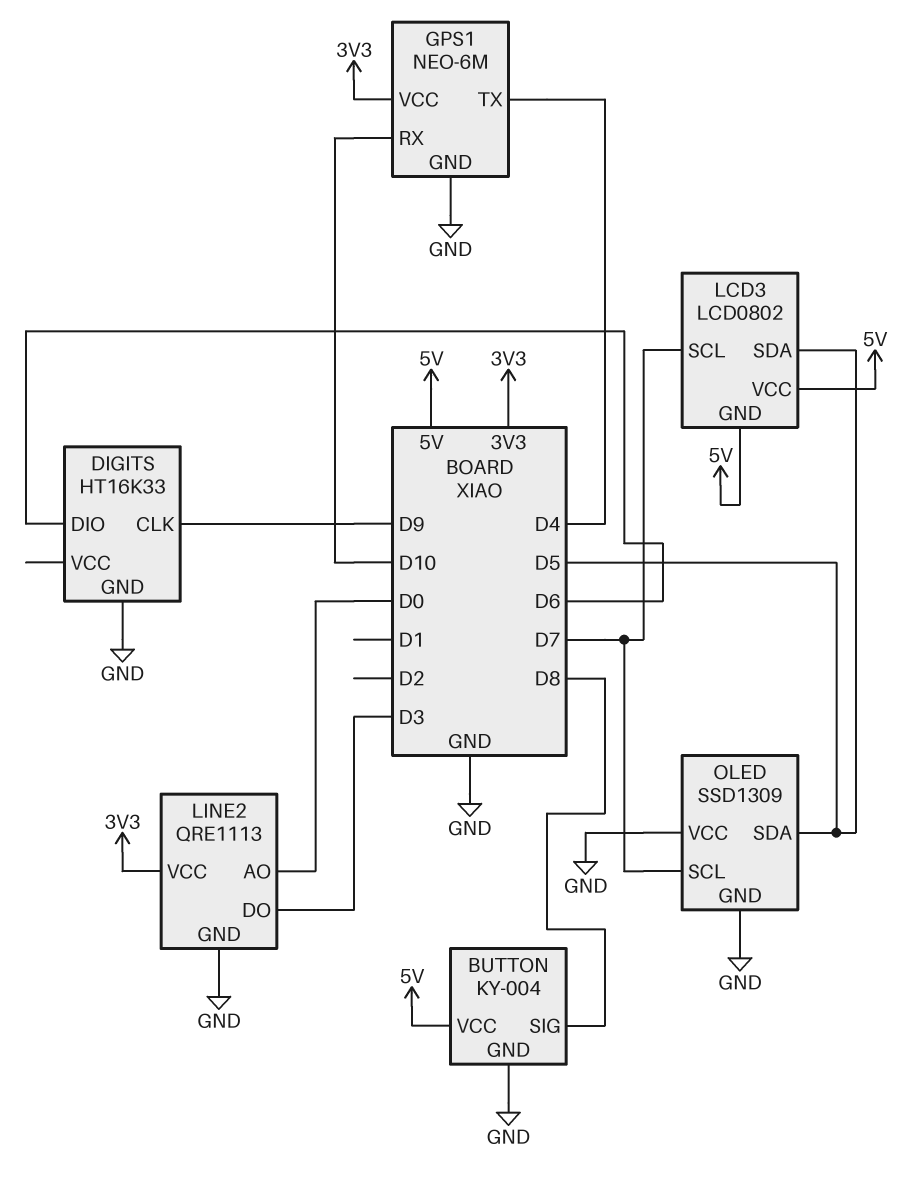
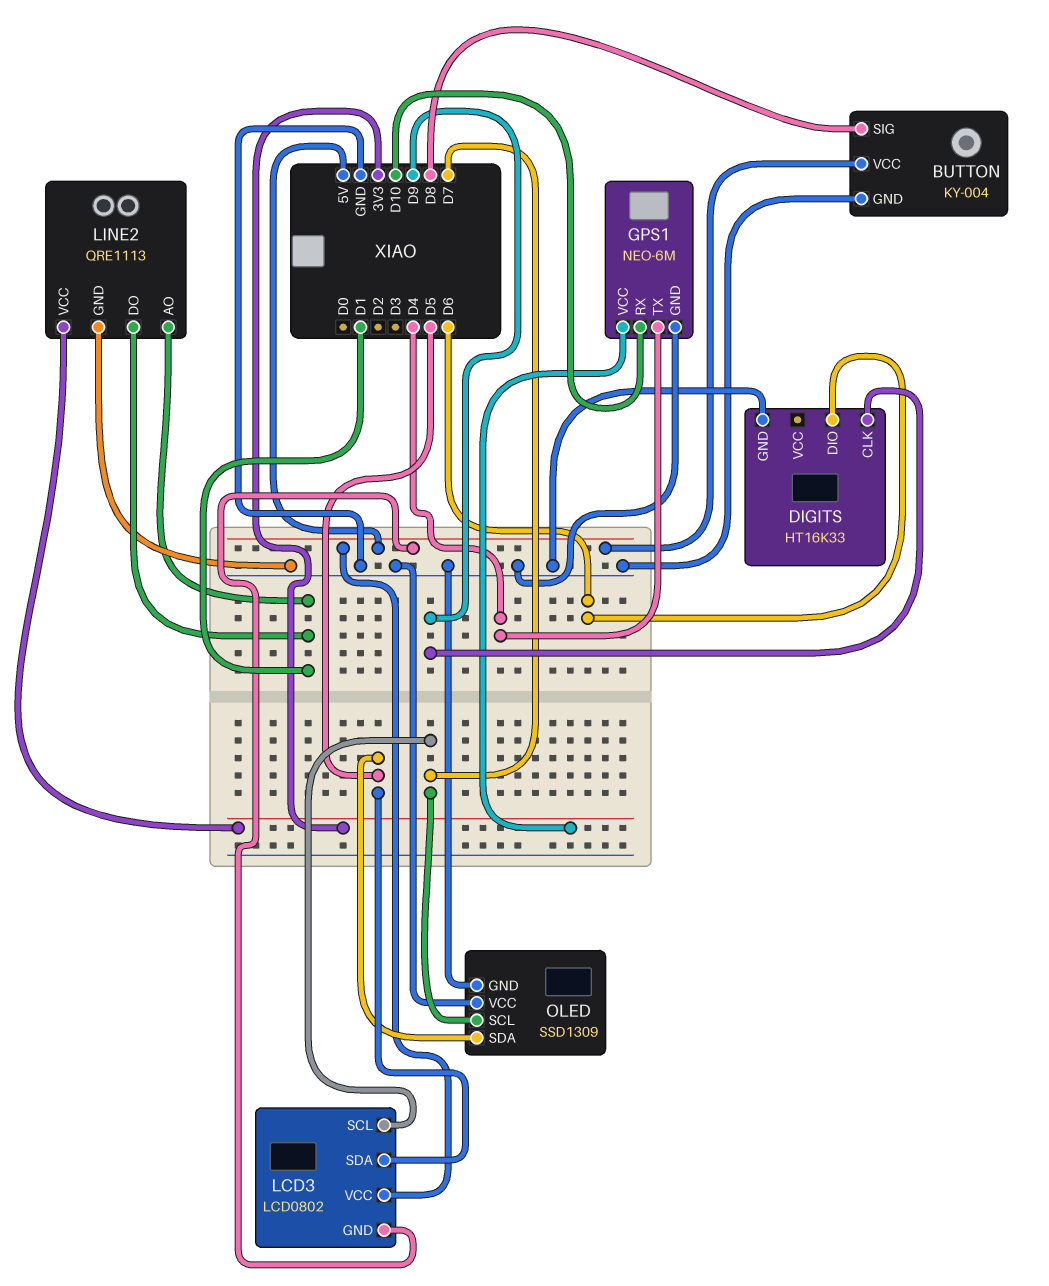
LINE2 pin AO: D0 -> D1
LINE2 pin DO: D3 -> D1

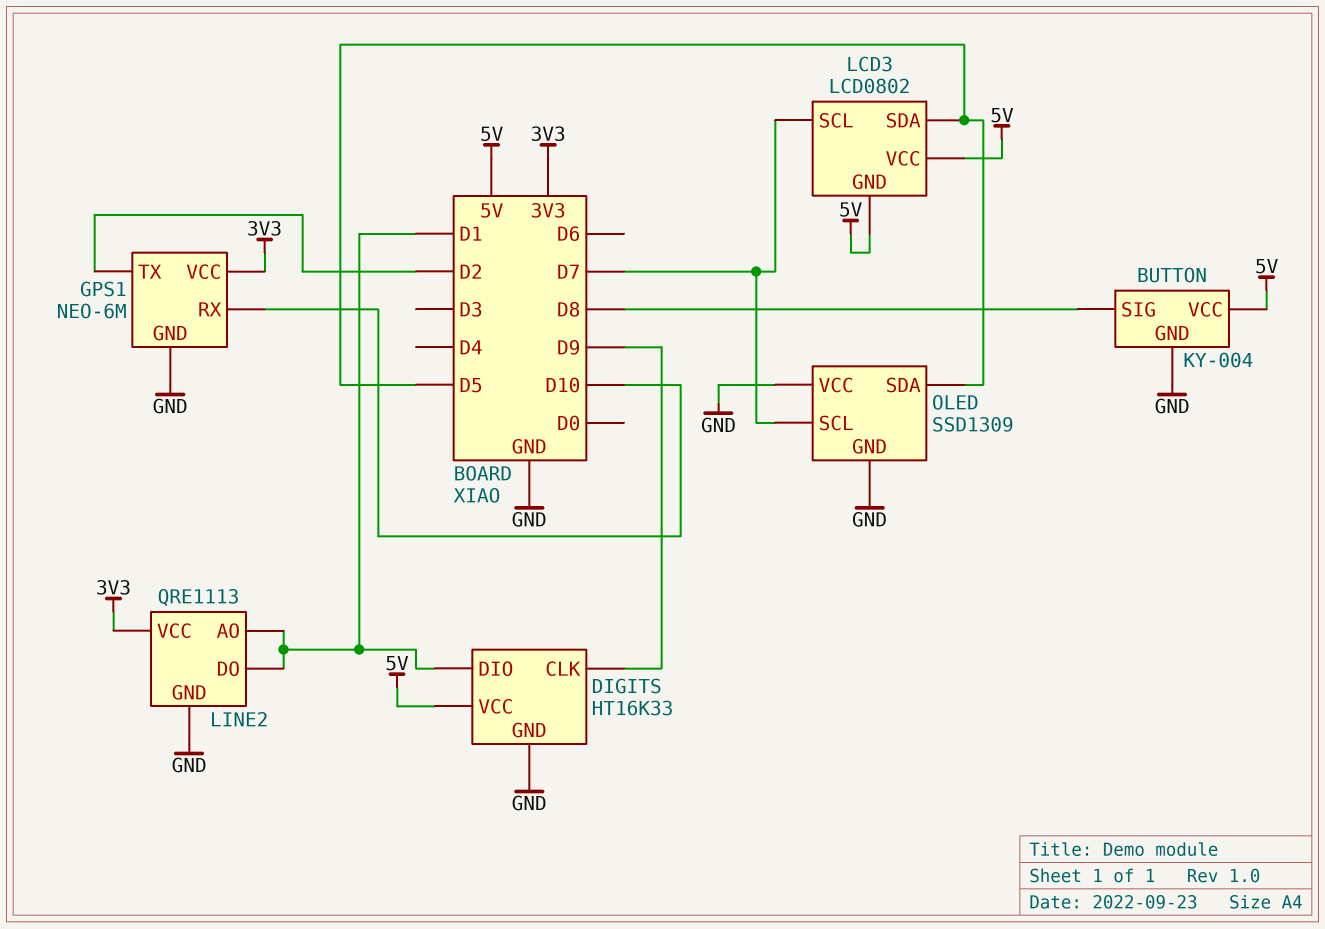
DIGITS pin DIO: D6 -> D1
DIGITS pin VCC: none -> 5V
GPS1 pin TX: D4 -> D2

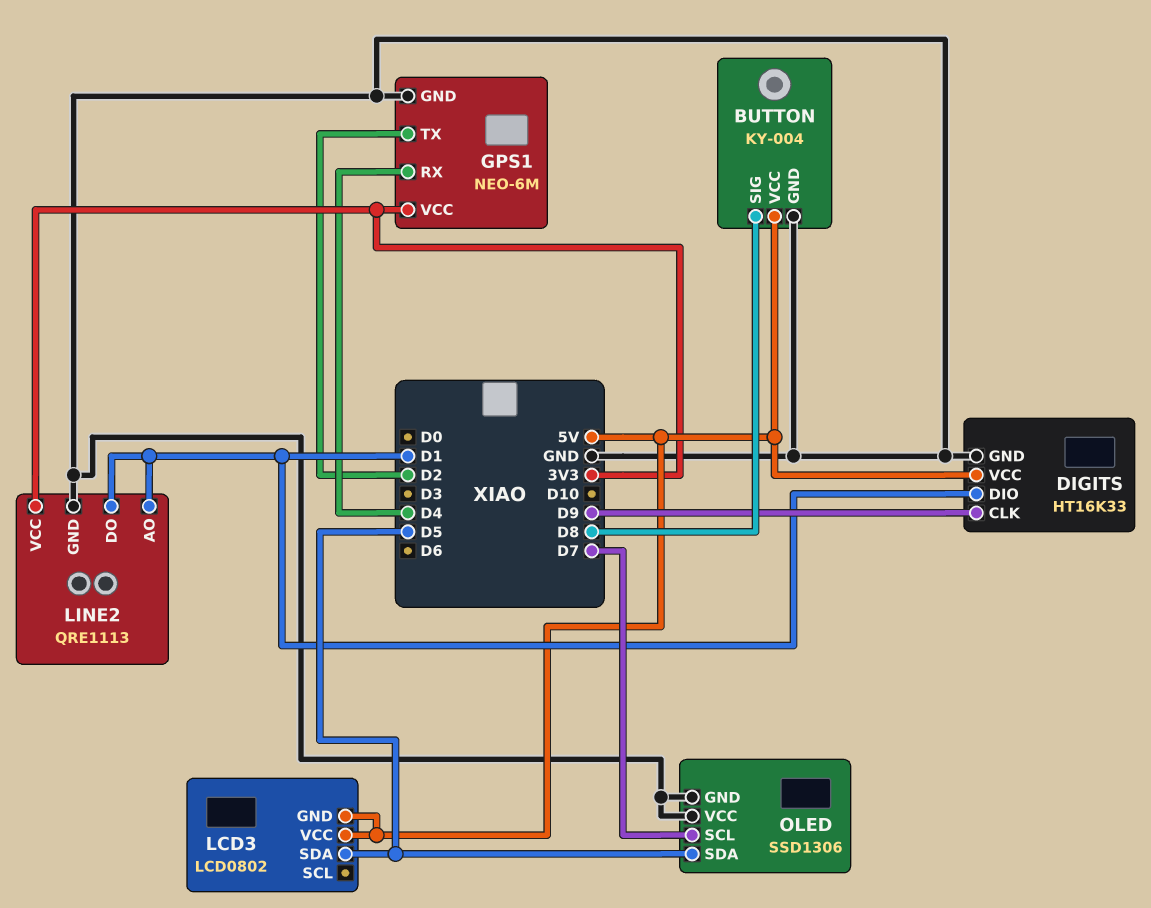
GPS1 pin RX: D10 -> D4
LCD3 pin SCL: D7 -> none
OLED: SSD1309 -> SSD1306

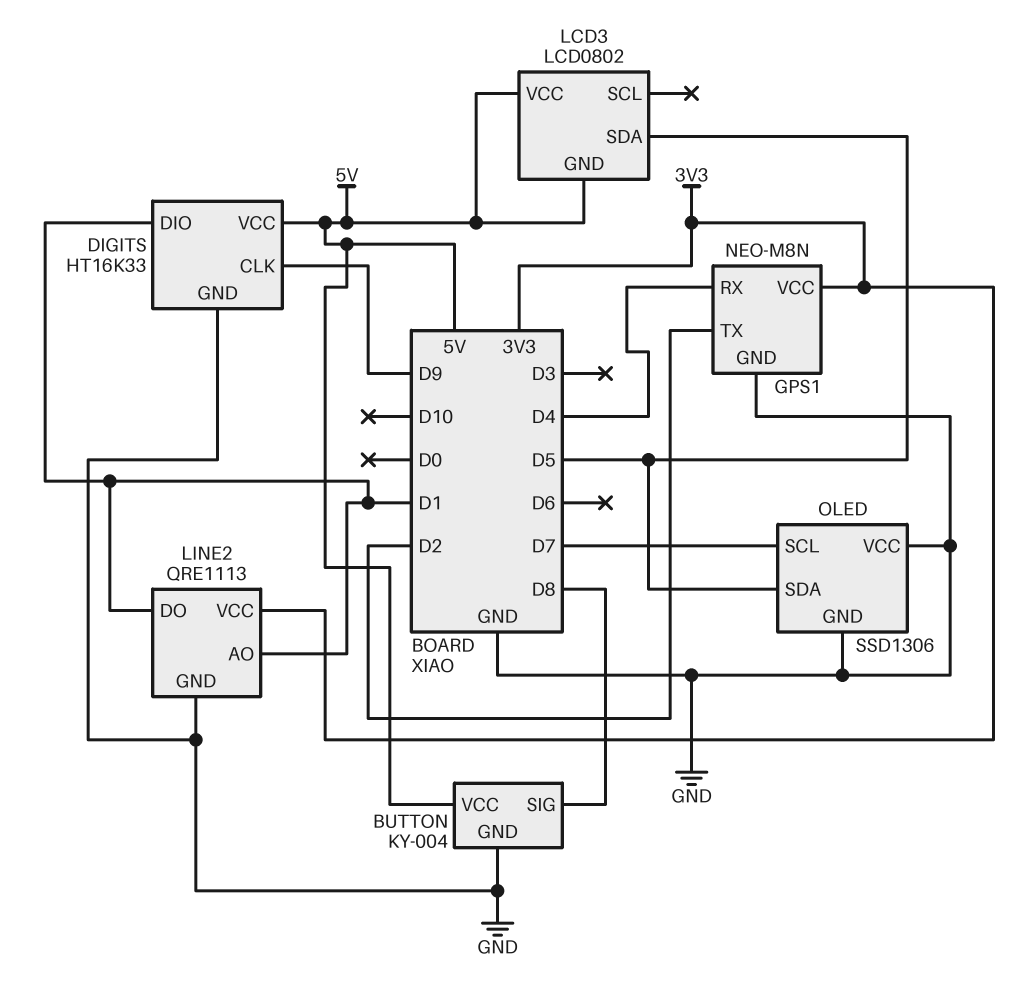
GPS1: NEO-6M -> NEO-M8N

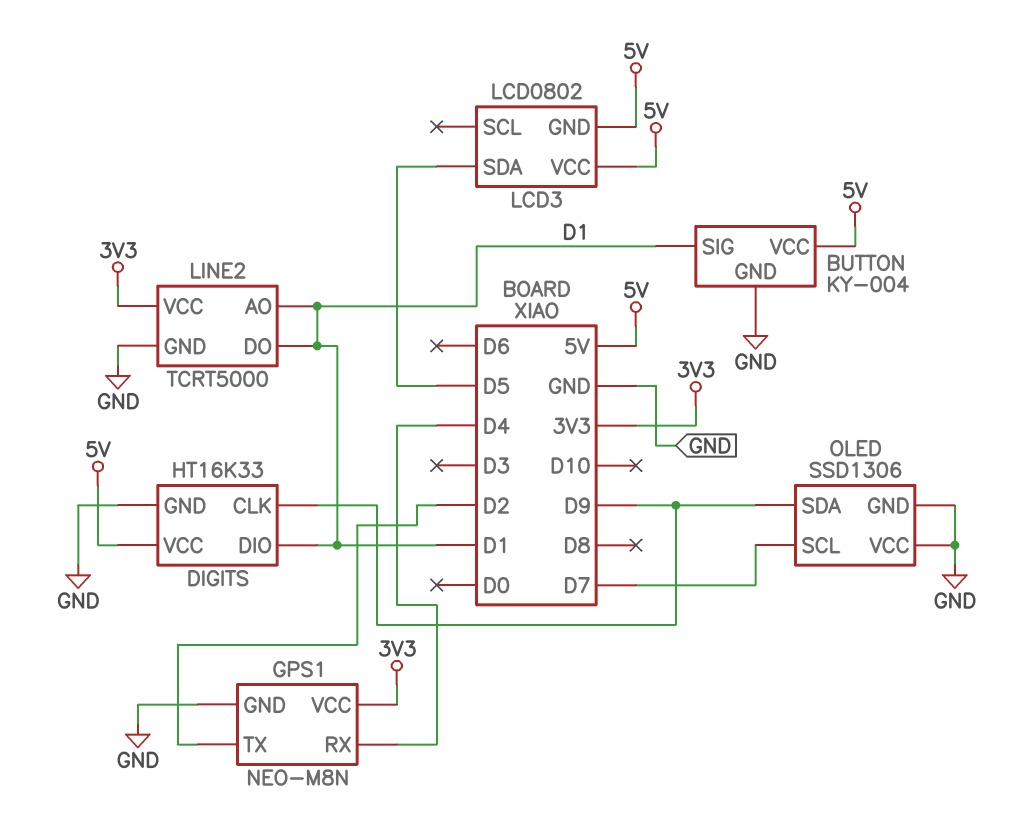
BUTTON pin SIG: D8 -> D1
LINE2: QRE1113 -> TCRT5000
OLED pin SDA: D5 -> D9

